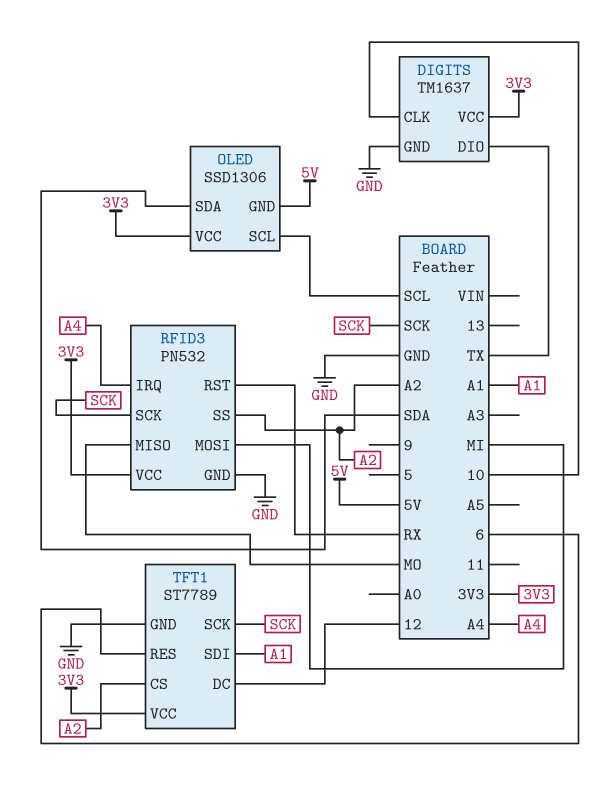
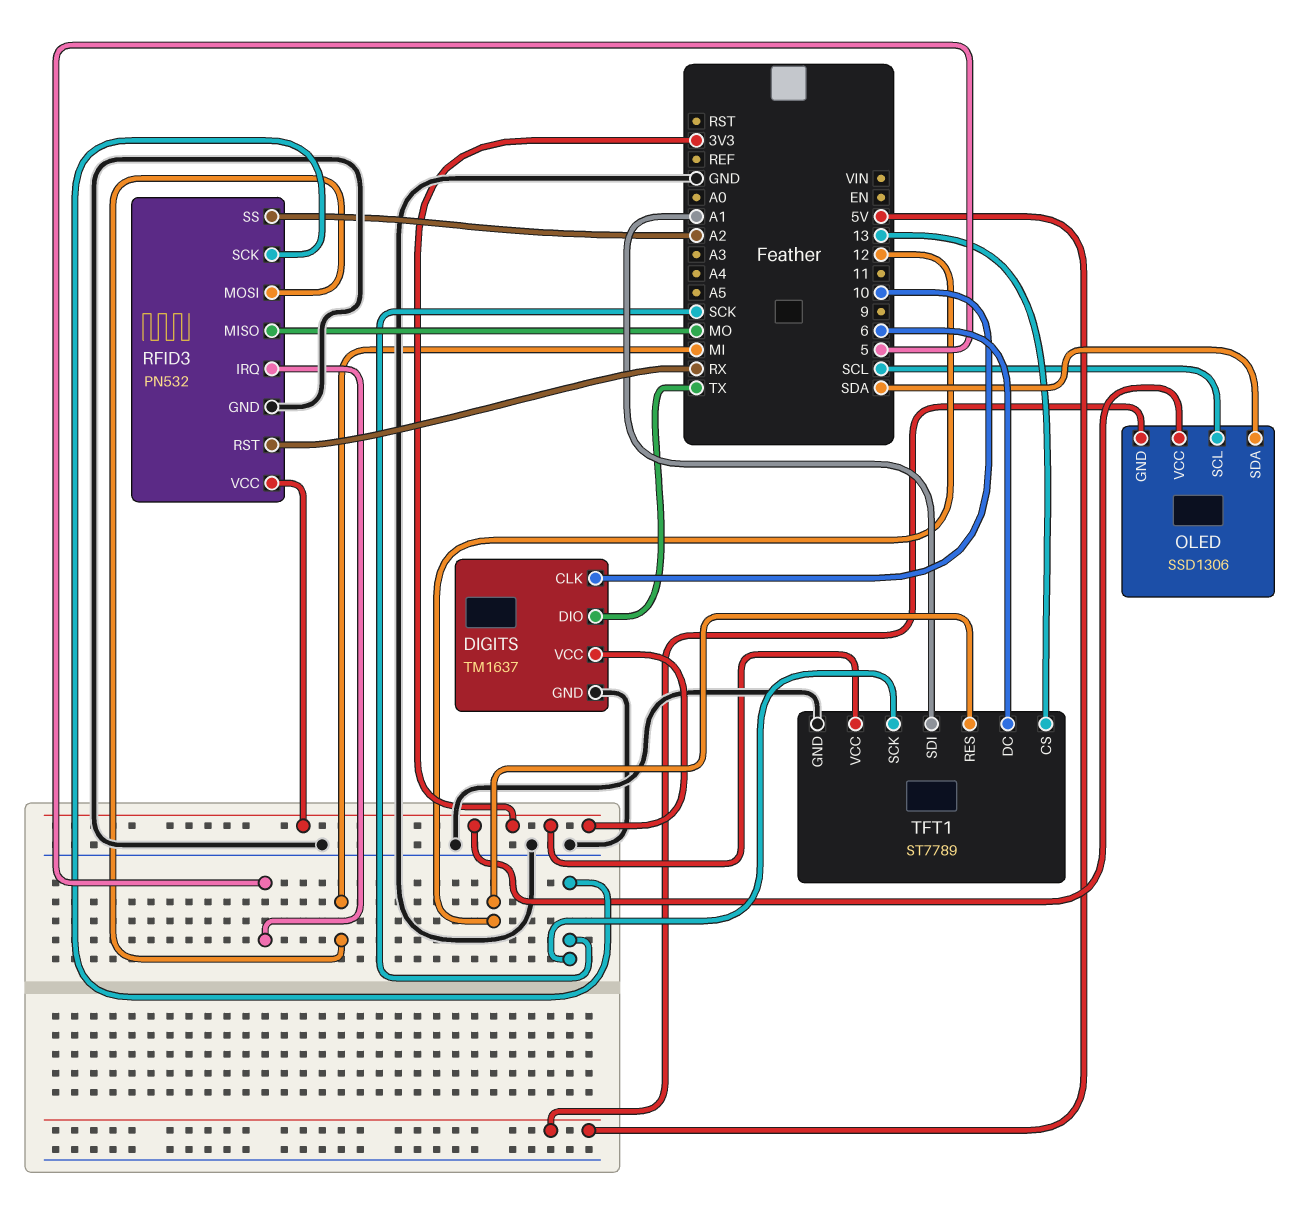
RFID3 pin IRQ: A4 -> 5
TFT1 pin CS: A2 -> 13
TFT1 pin DC: 12 -> 6
TFT1 pin RES: 6 -> 12

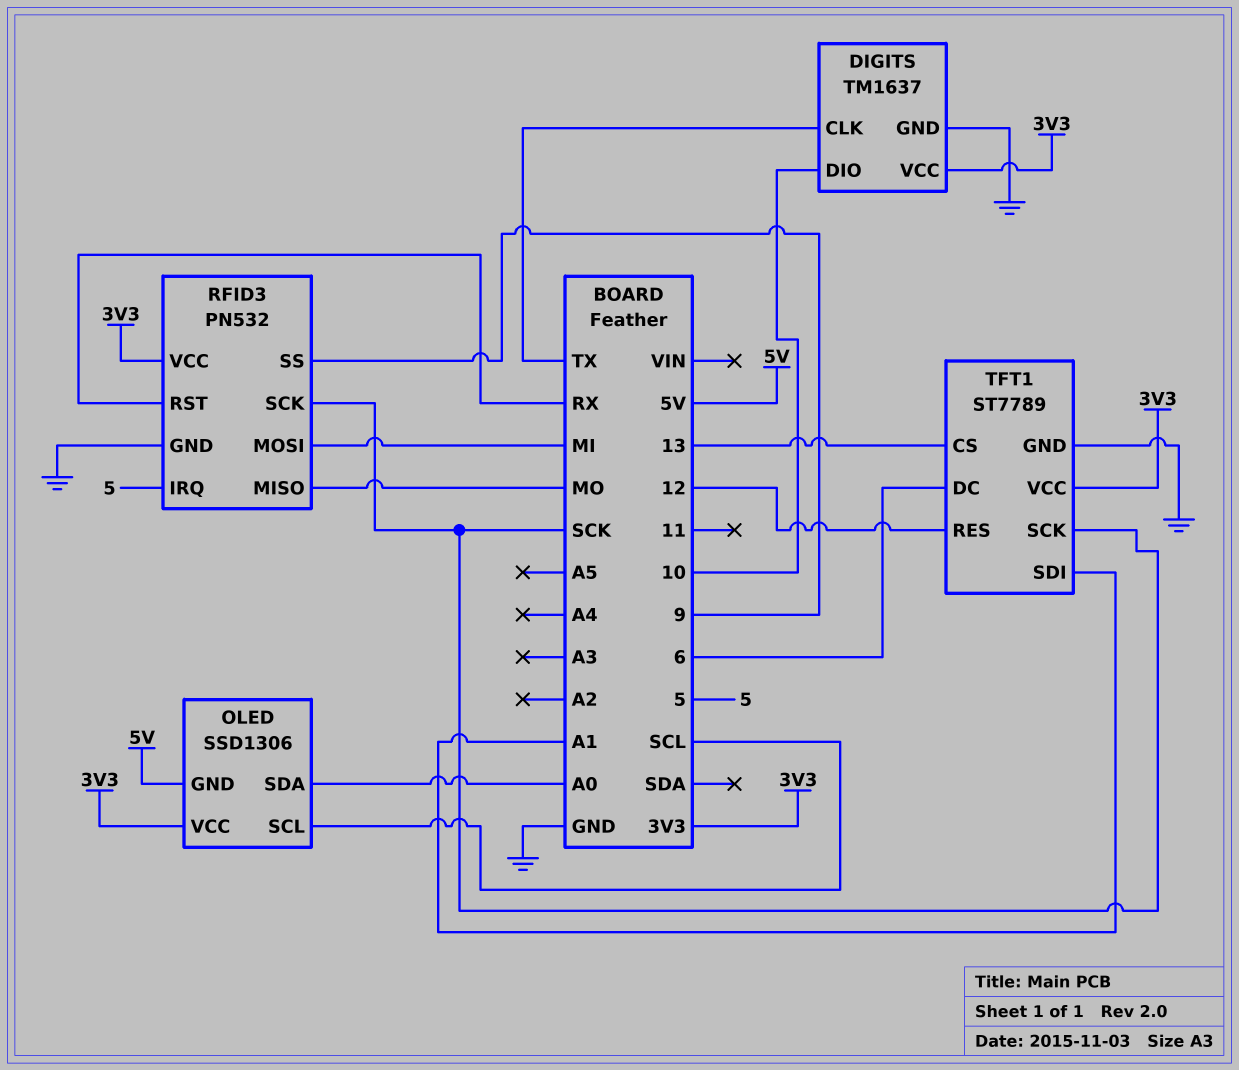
DIGITS pin CLK: 10 -> TX
DIGITS pin DIO: TX -> 10
OLED pin SDA: SDA -> A0
RFID3 pin SS: A2 -> 9

